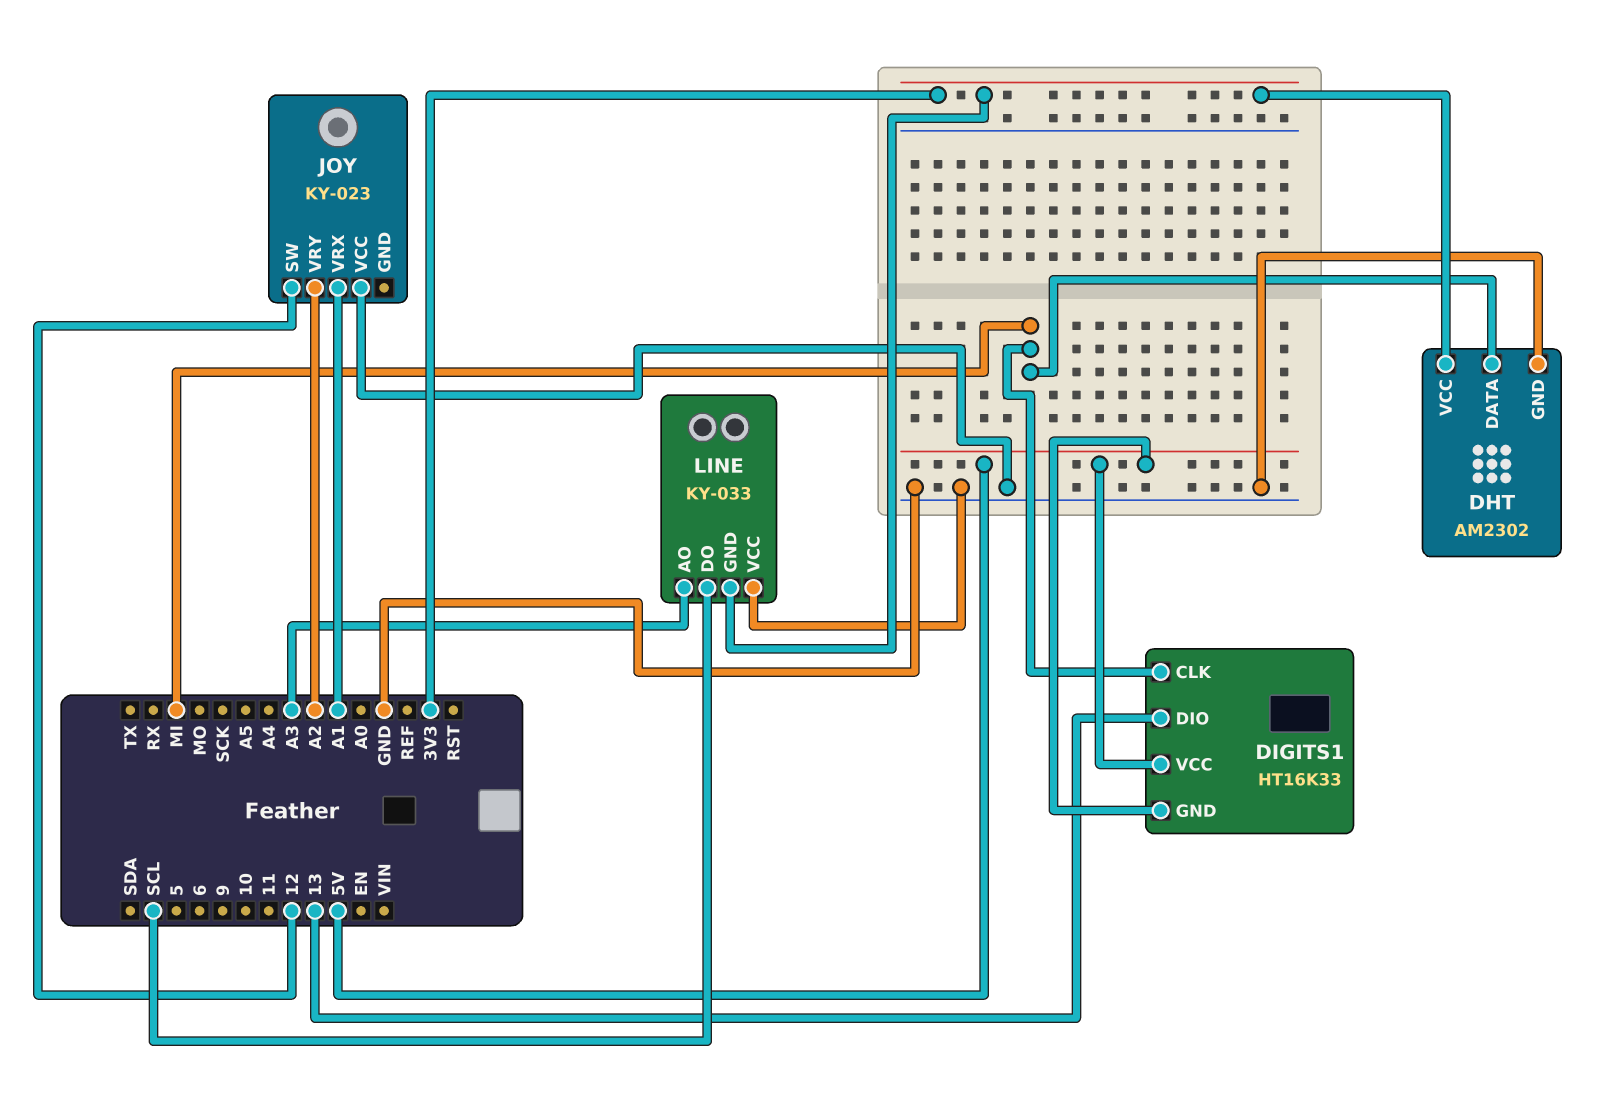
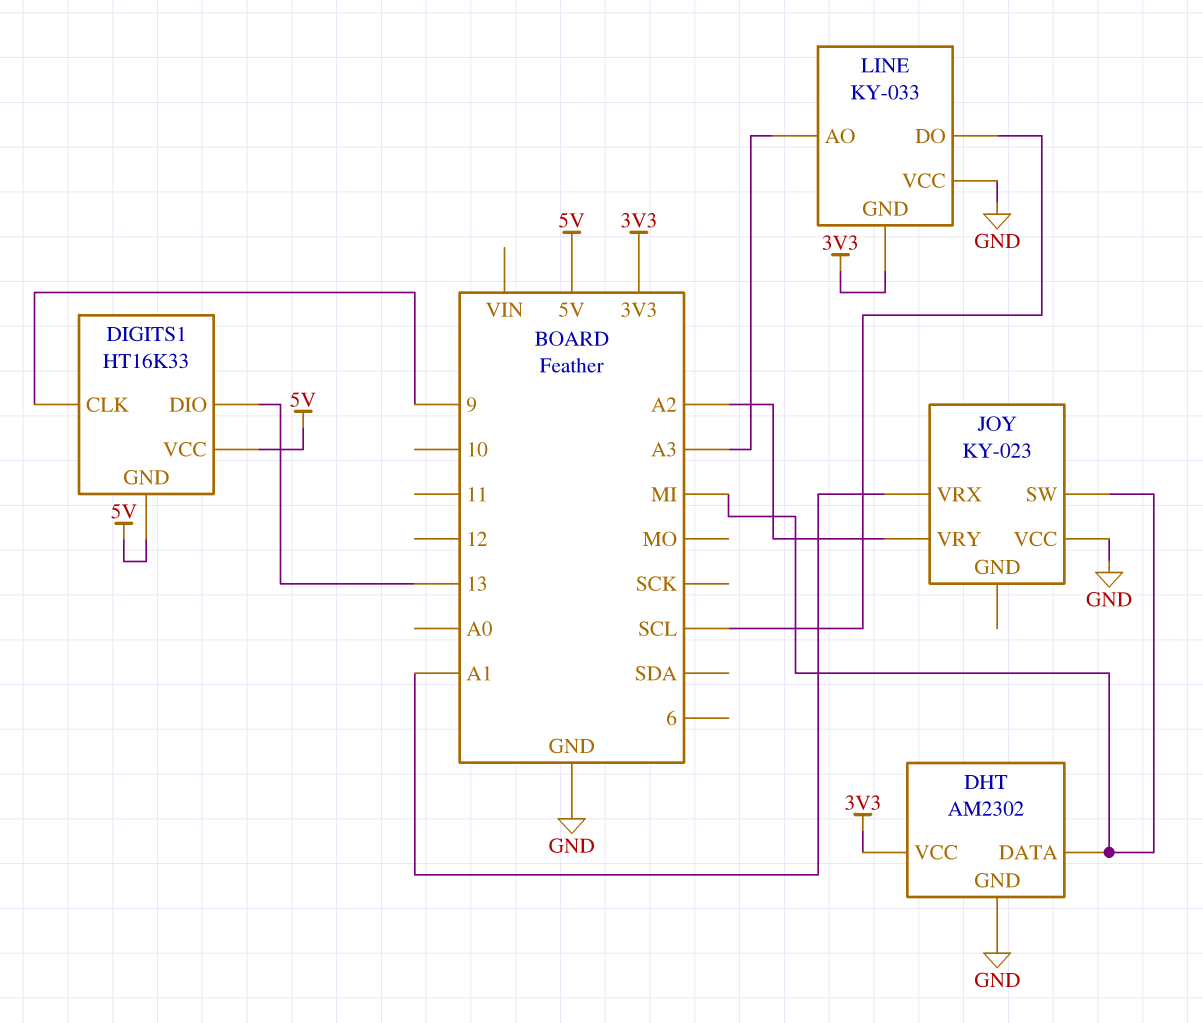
DIGITS1 pin CLK: MI -> 9
JOY pin SW: 12 -> MI

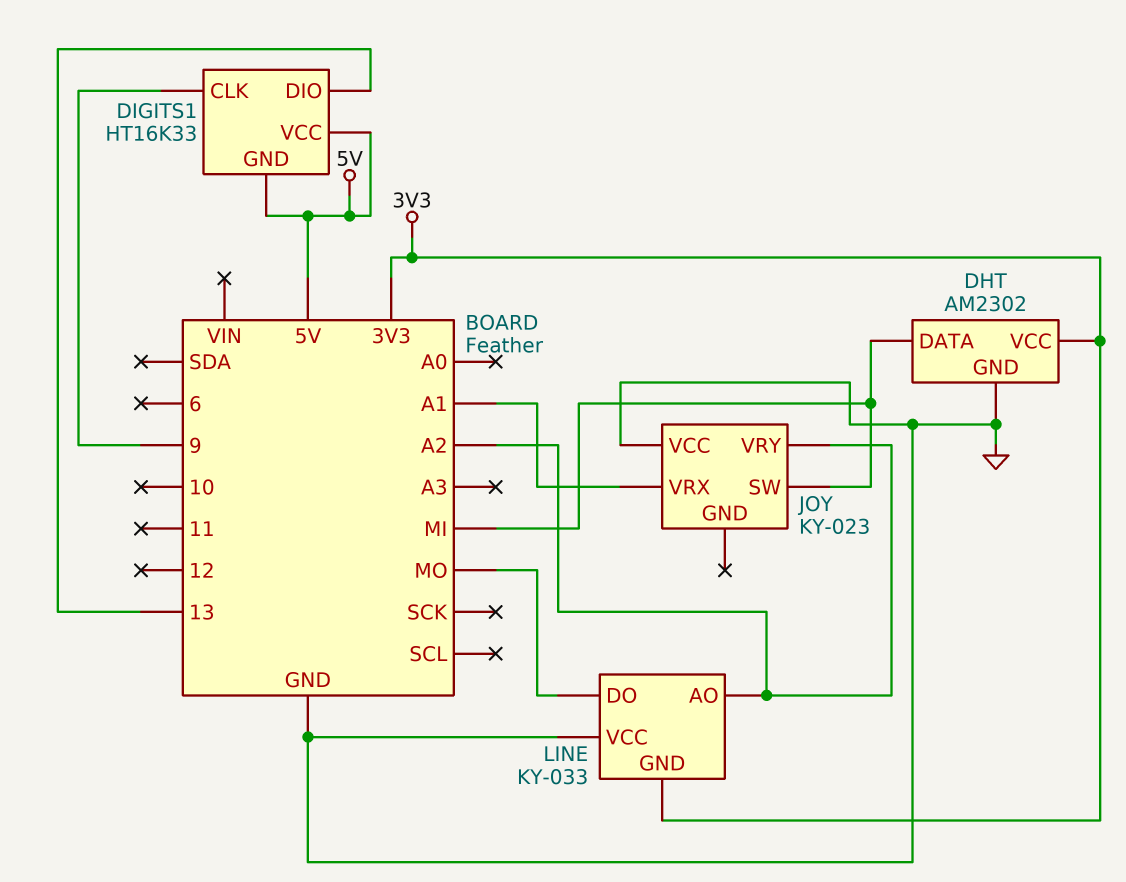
LINE pin AO: A3 -> A2
LINE pin DO: SCL -> MO

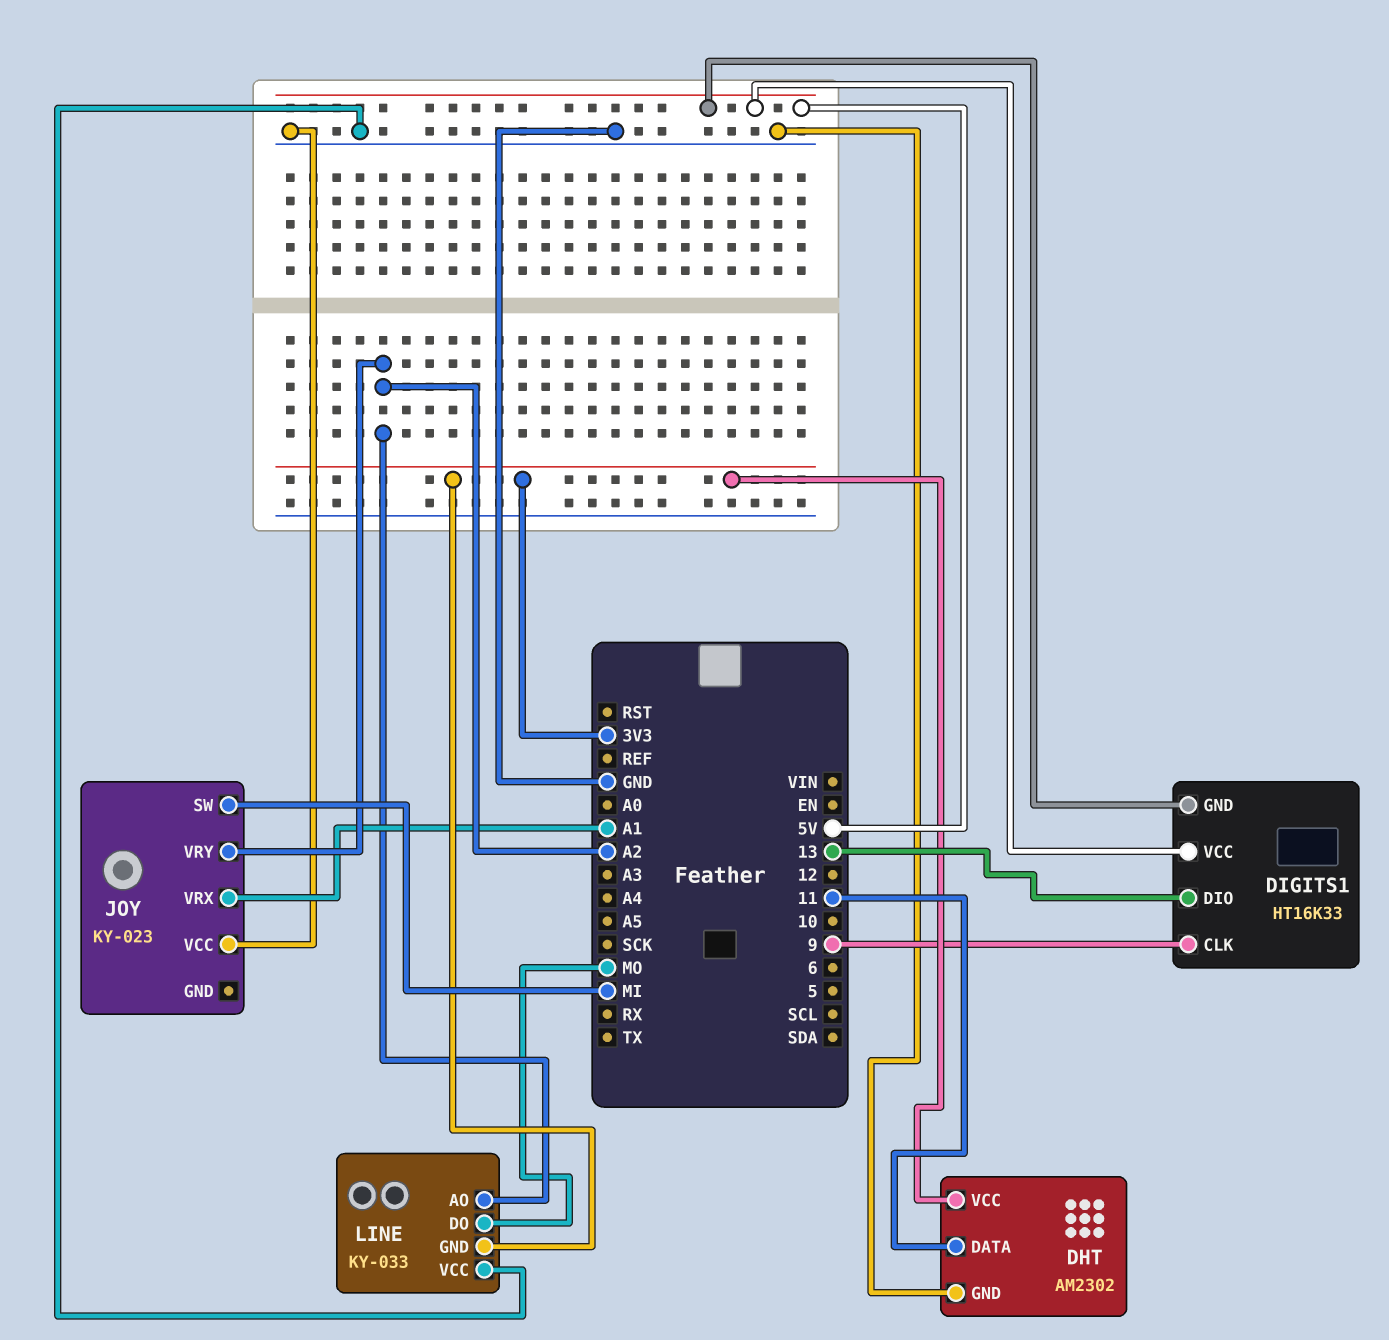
DHT pin DATA: MI -> 11

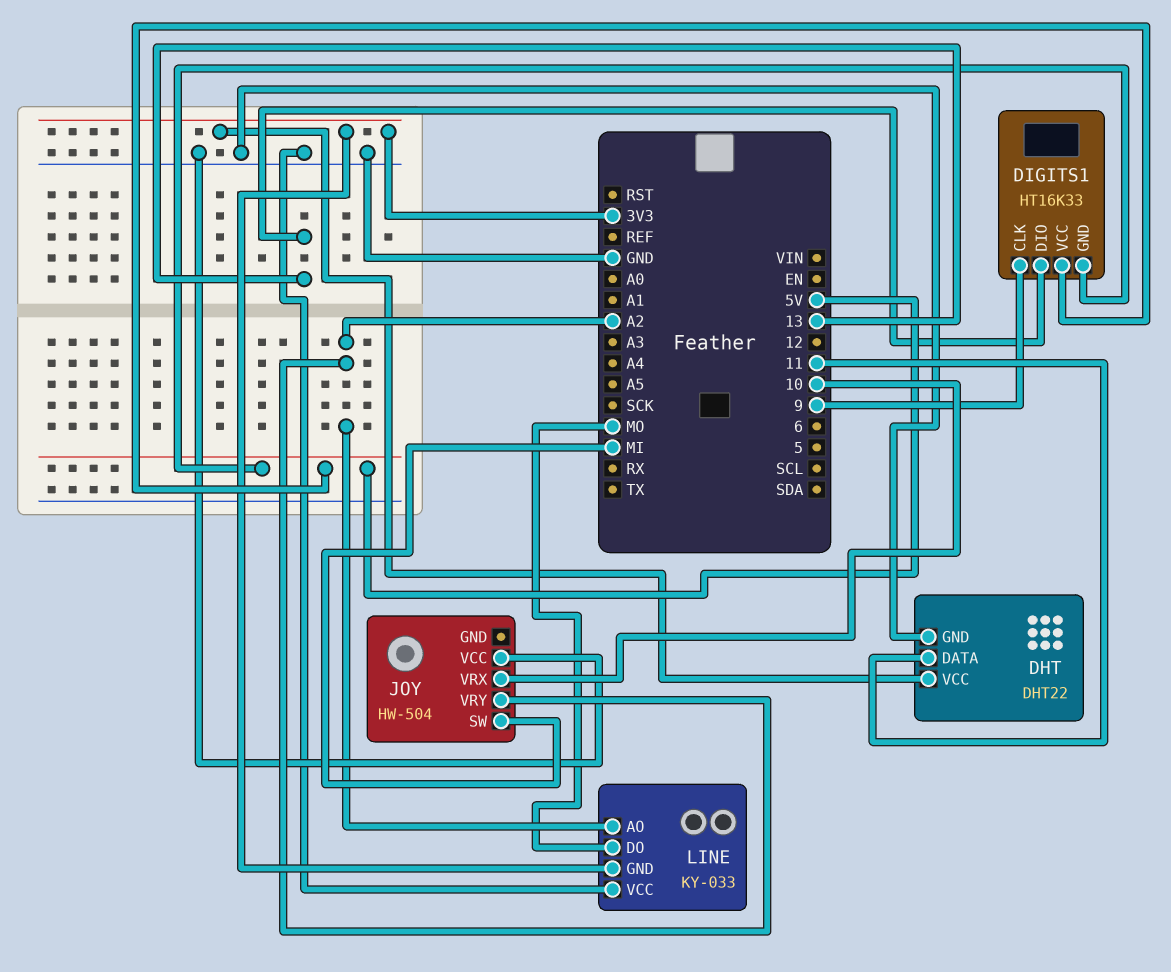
DHT: AM2302 -> DHT22
JOY: KY-023 -> HW-504
JOY pin VRX: A1 -> 10

